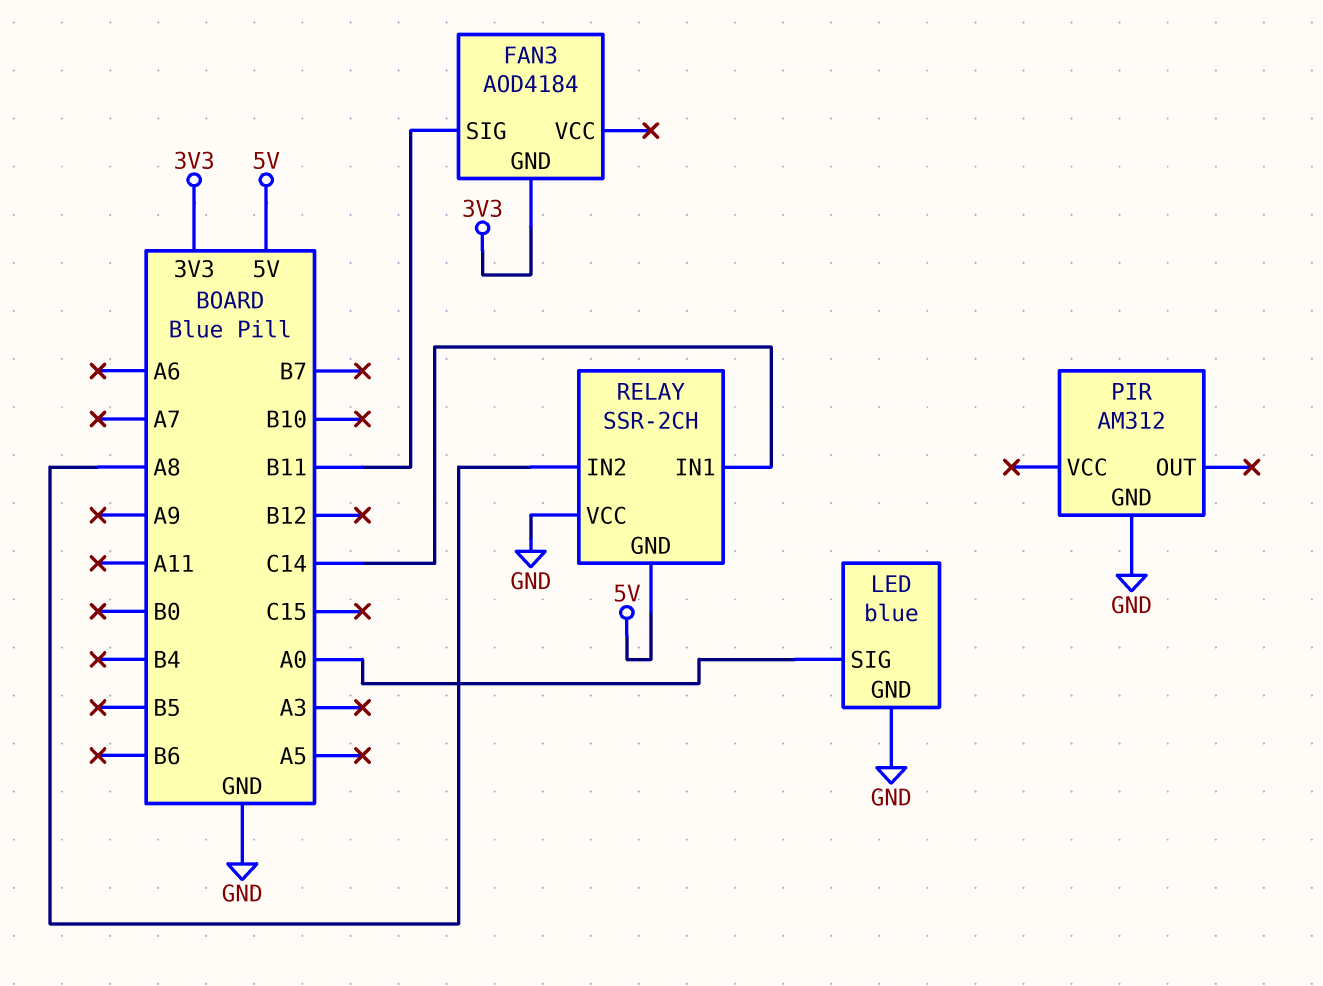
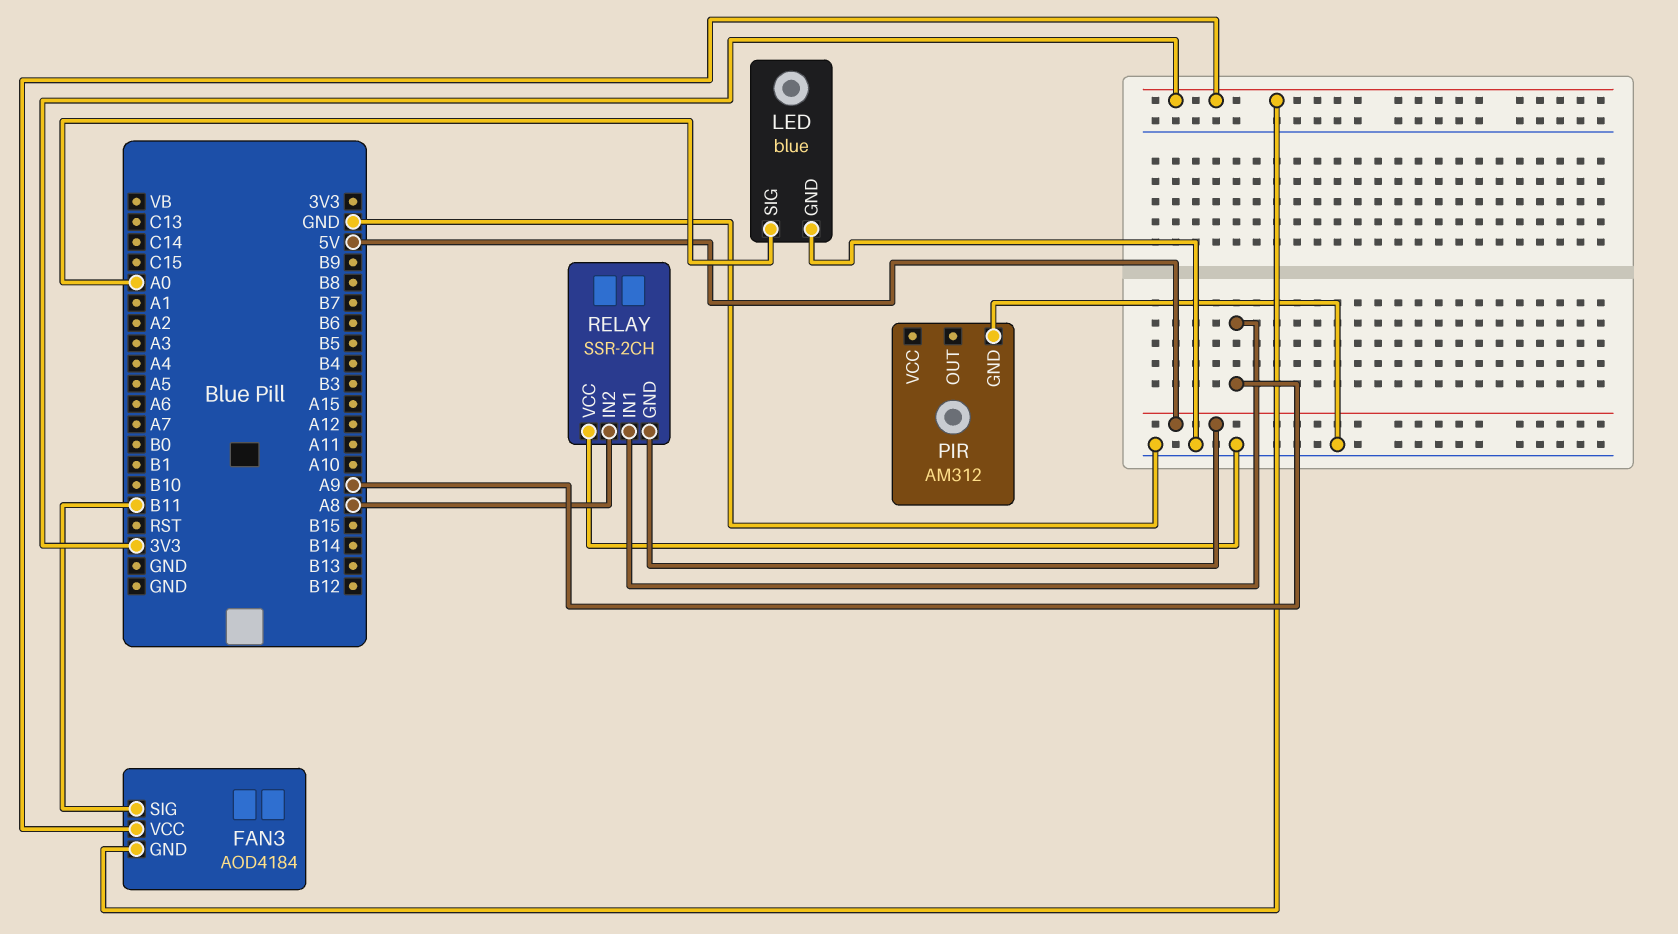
FAN3 pin VCC: none -> 3V3
RELAY pin IN1: C14 -> A9

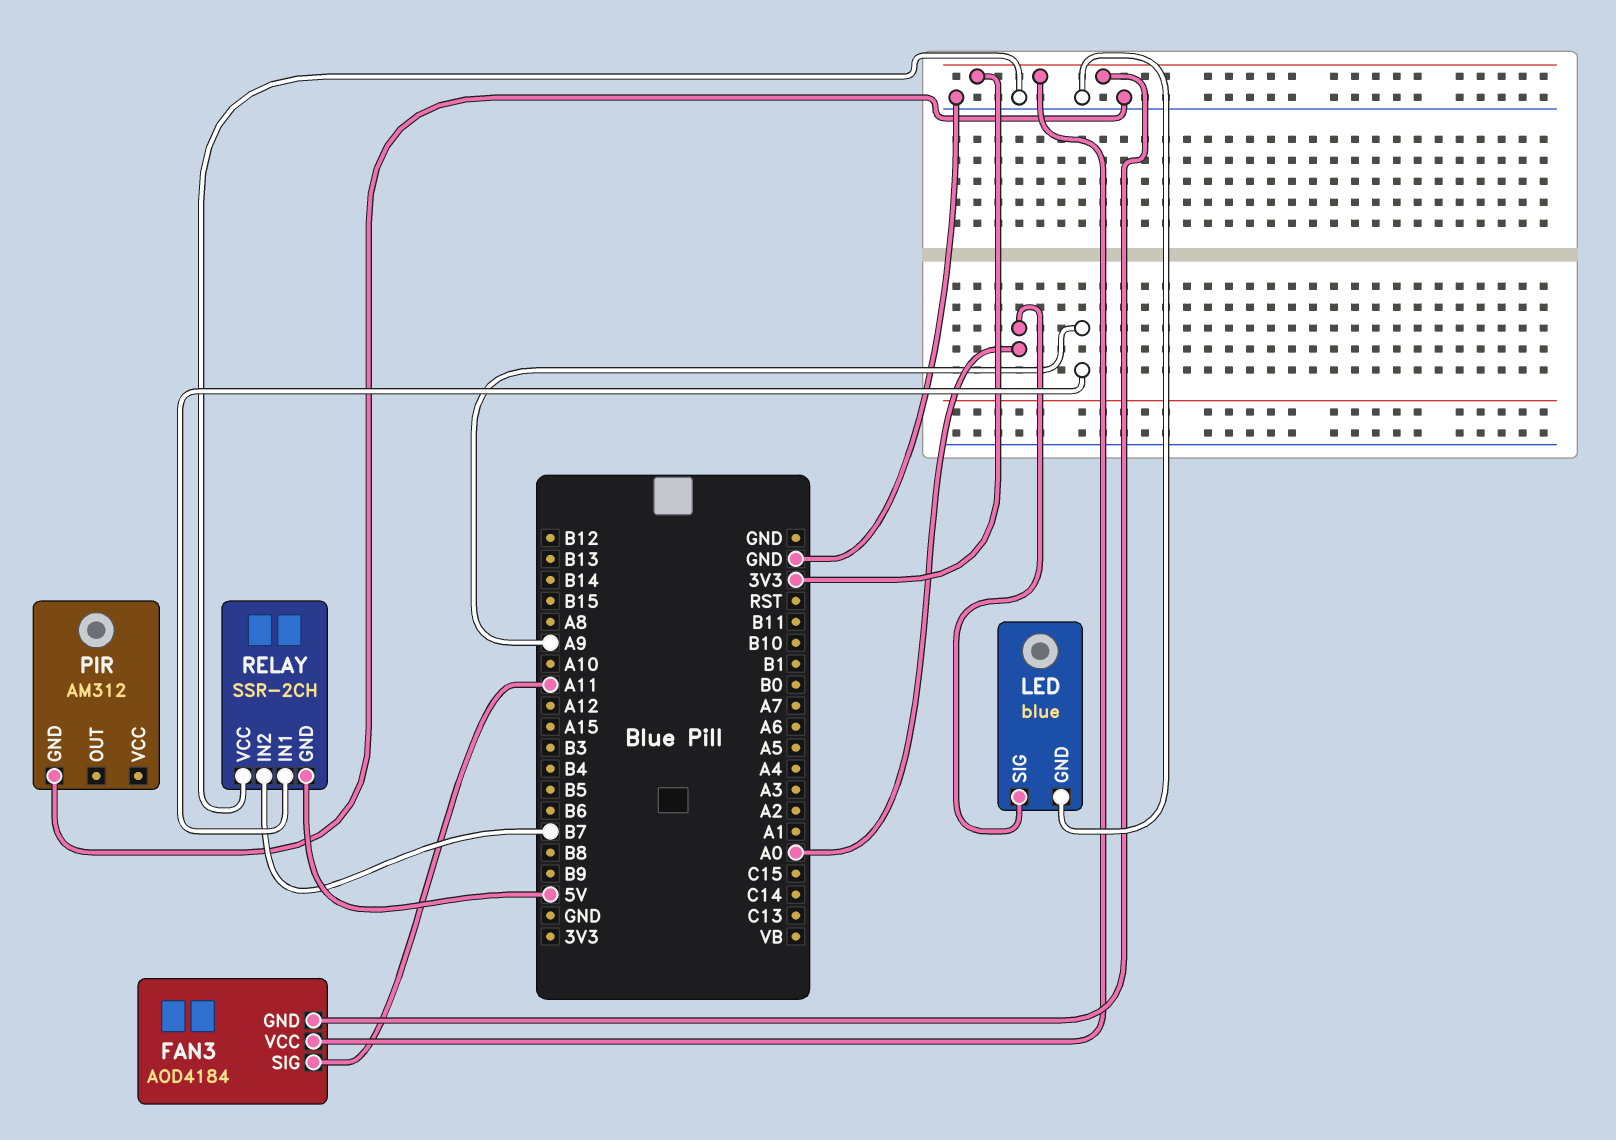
FAN3 pin SIG: B11 -> A11
RELAY pin IN2: A8 -> B7

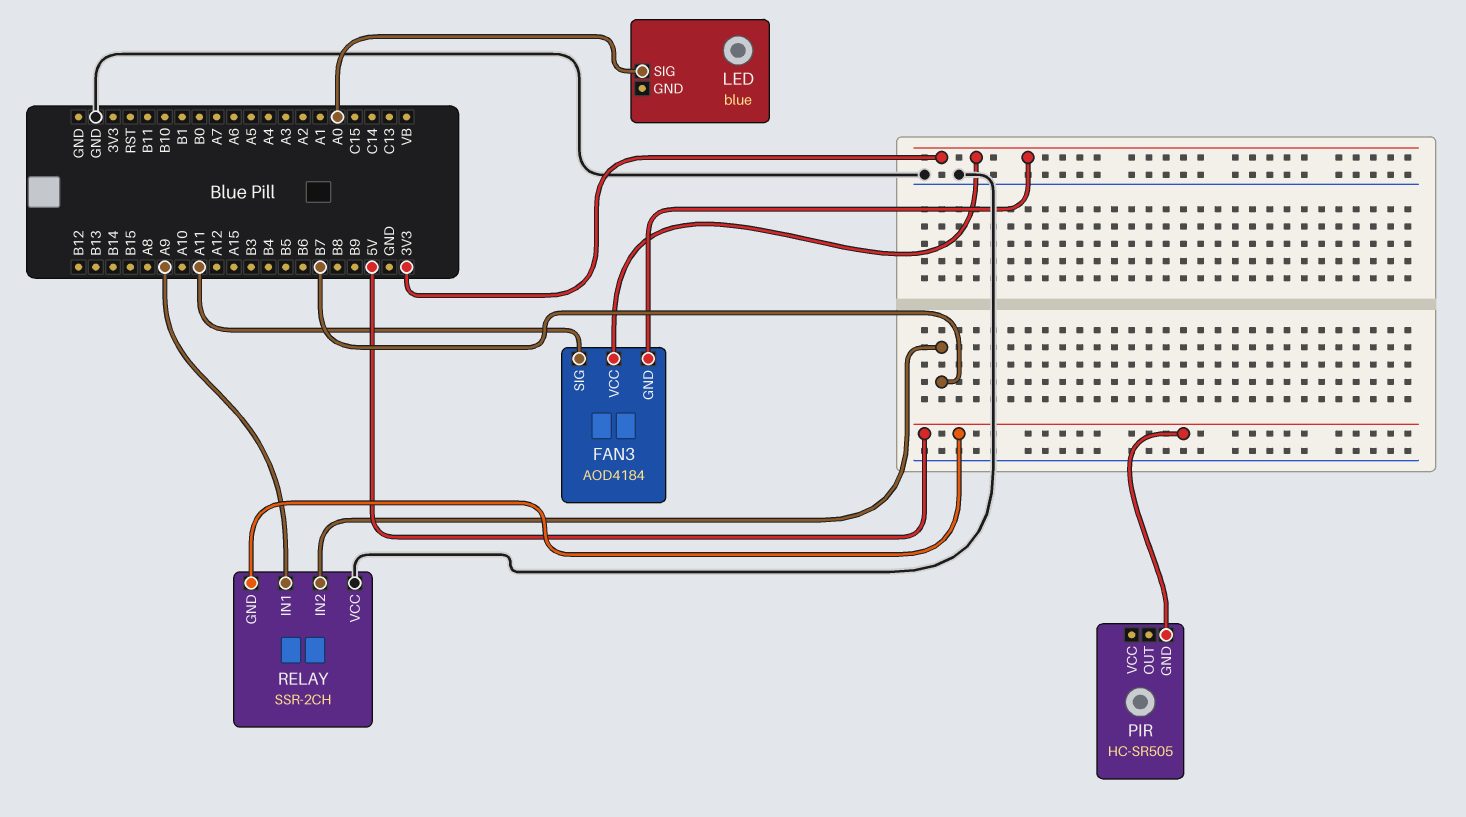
LED pin GND: GND -> none
PIR: AM312 -> HC-SR505
PIR pin GND: GND -> 5V

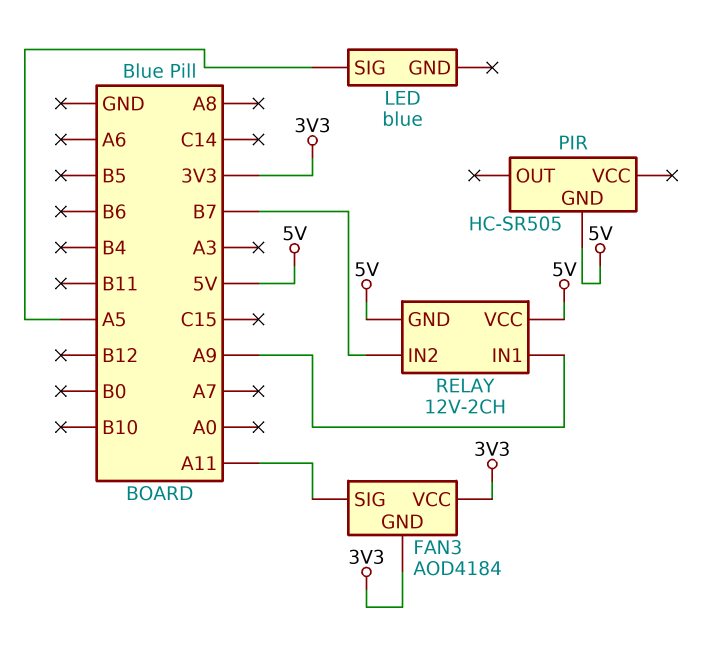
LED pin SIG: A0 -> A5
RELAY: SSR-2CH -> 12V-2CH
RELAY pin VCC: GND -> 5V

